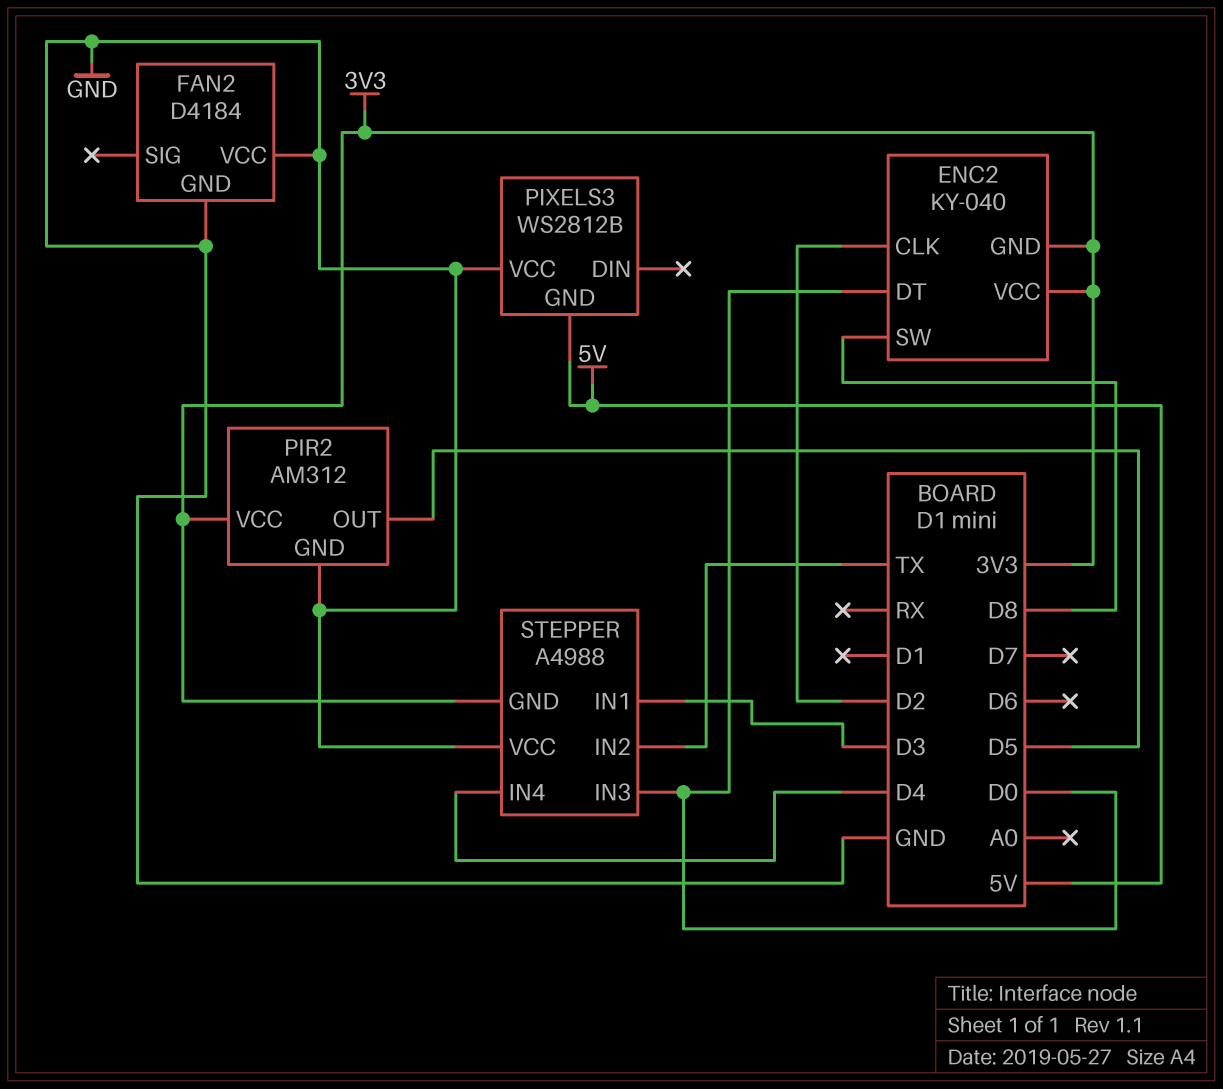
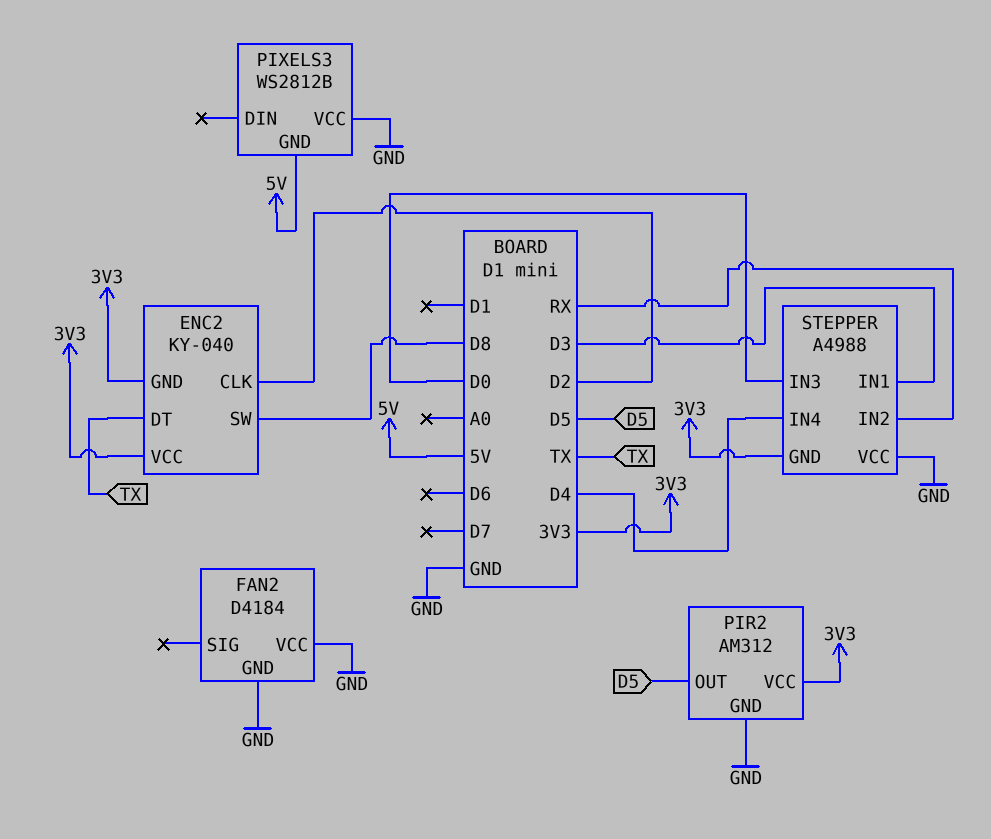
ENC2 pin DT: D0 -> TX
STEPPER pin IN2: TX -> RX

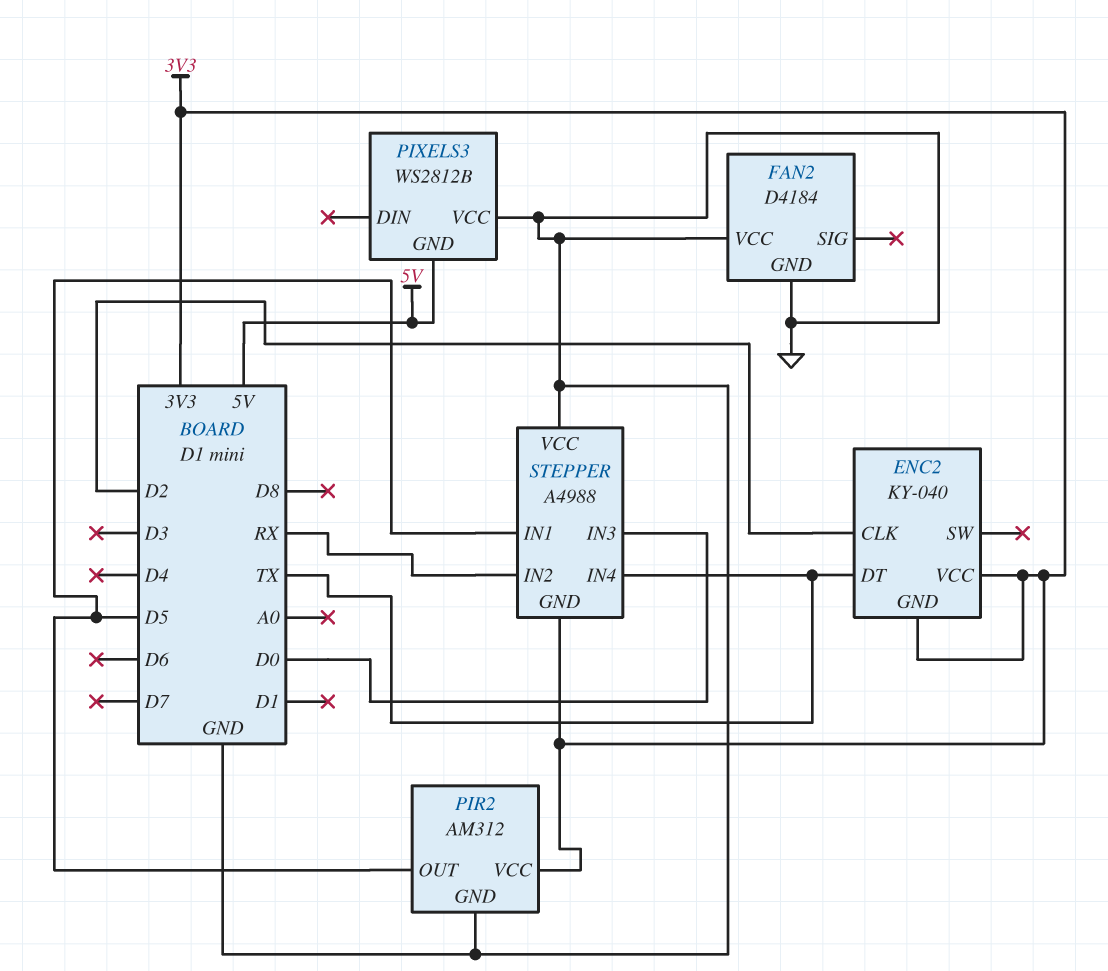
ENC2 pin SW: D8 -> none
STEPPER pin IN1: D3 -> D5
STEPPER pin IN4: D4 -> TX

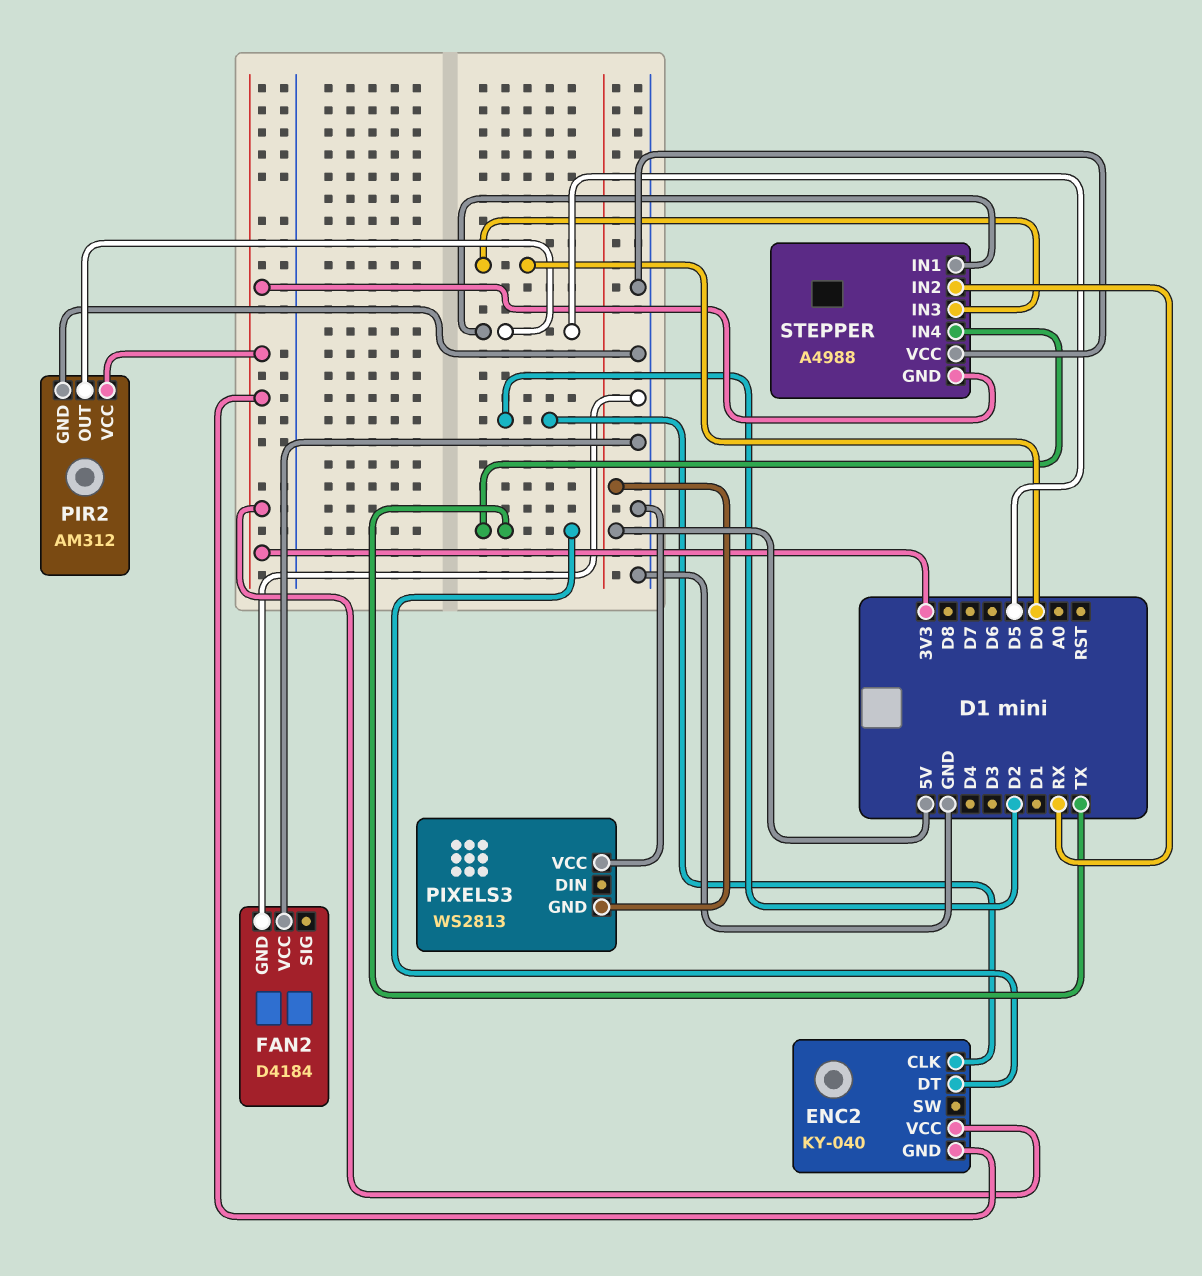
PIXELS3: WS2812B -> WS2813

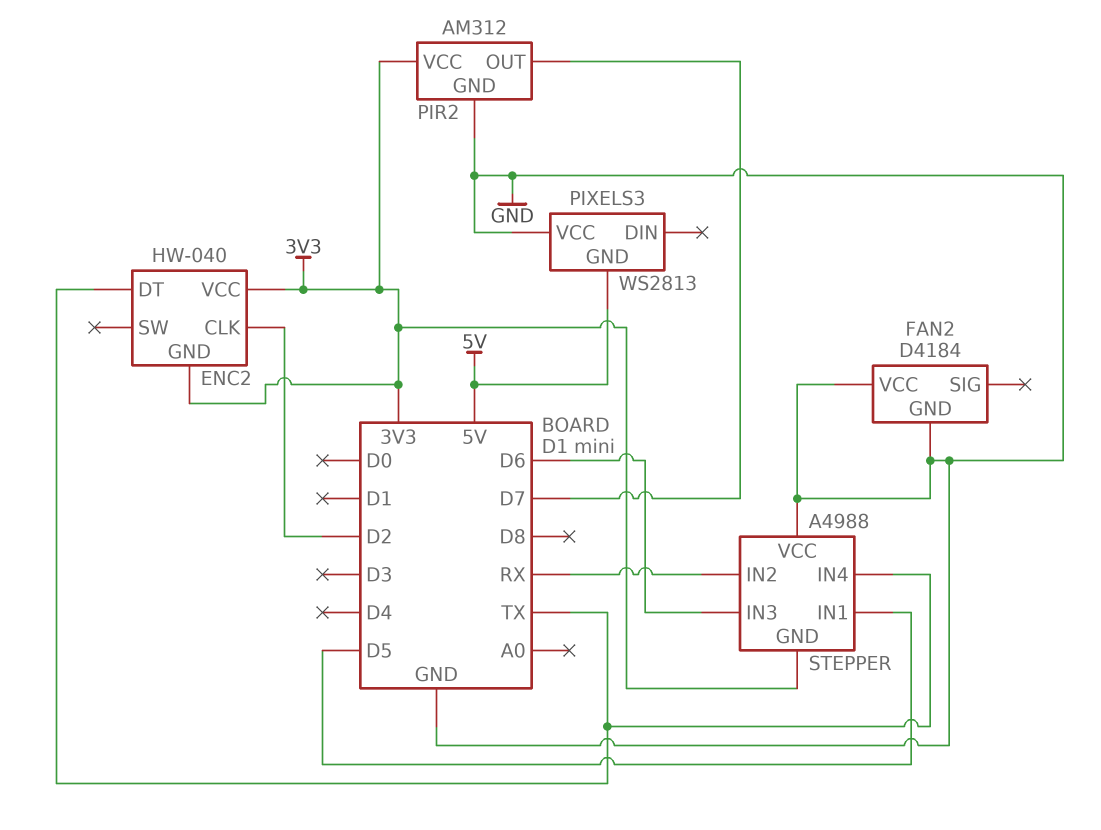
ENC2: KY-040 -> HW-040
PIR2 pin OUT: D5 -> D7
STEPPER pin IN3: D0 -> D6

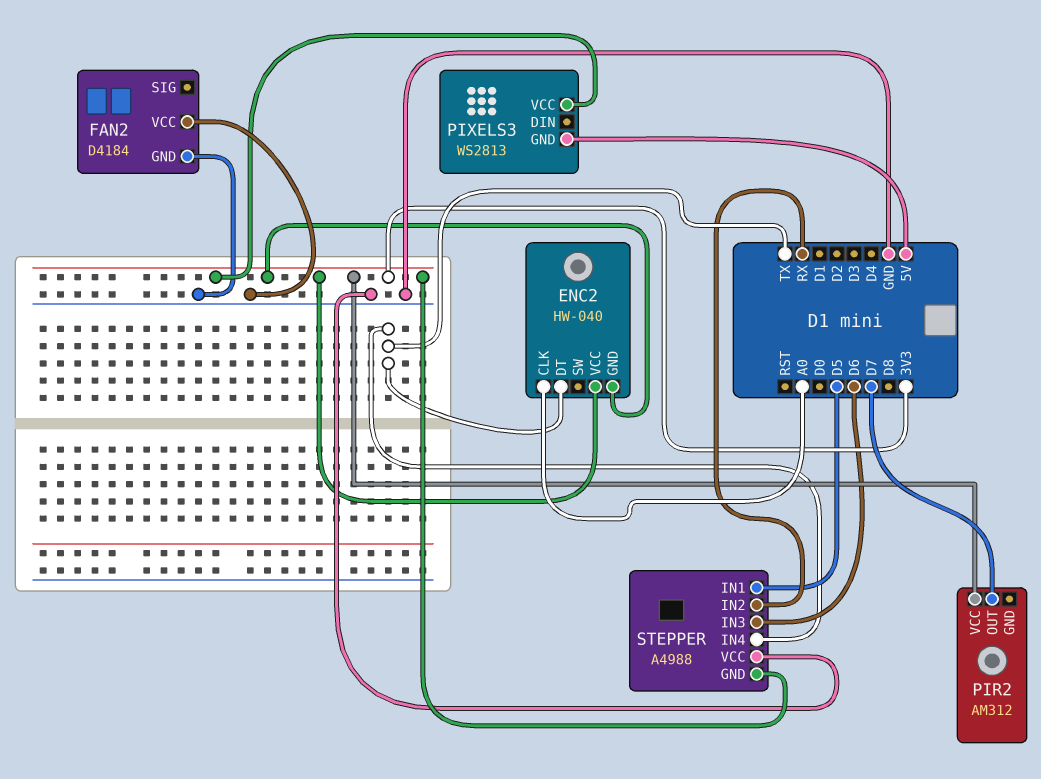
ENC2 pin CLK: D2 -> A0
PIR2 pin GND: GND -> none
PIXELS3 pin VCC: GND -> 3V3

